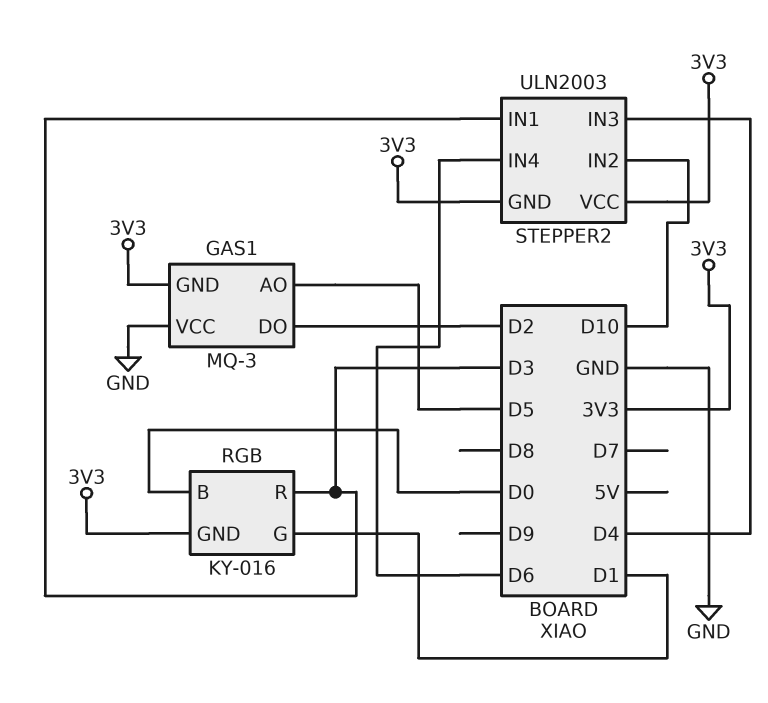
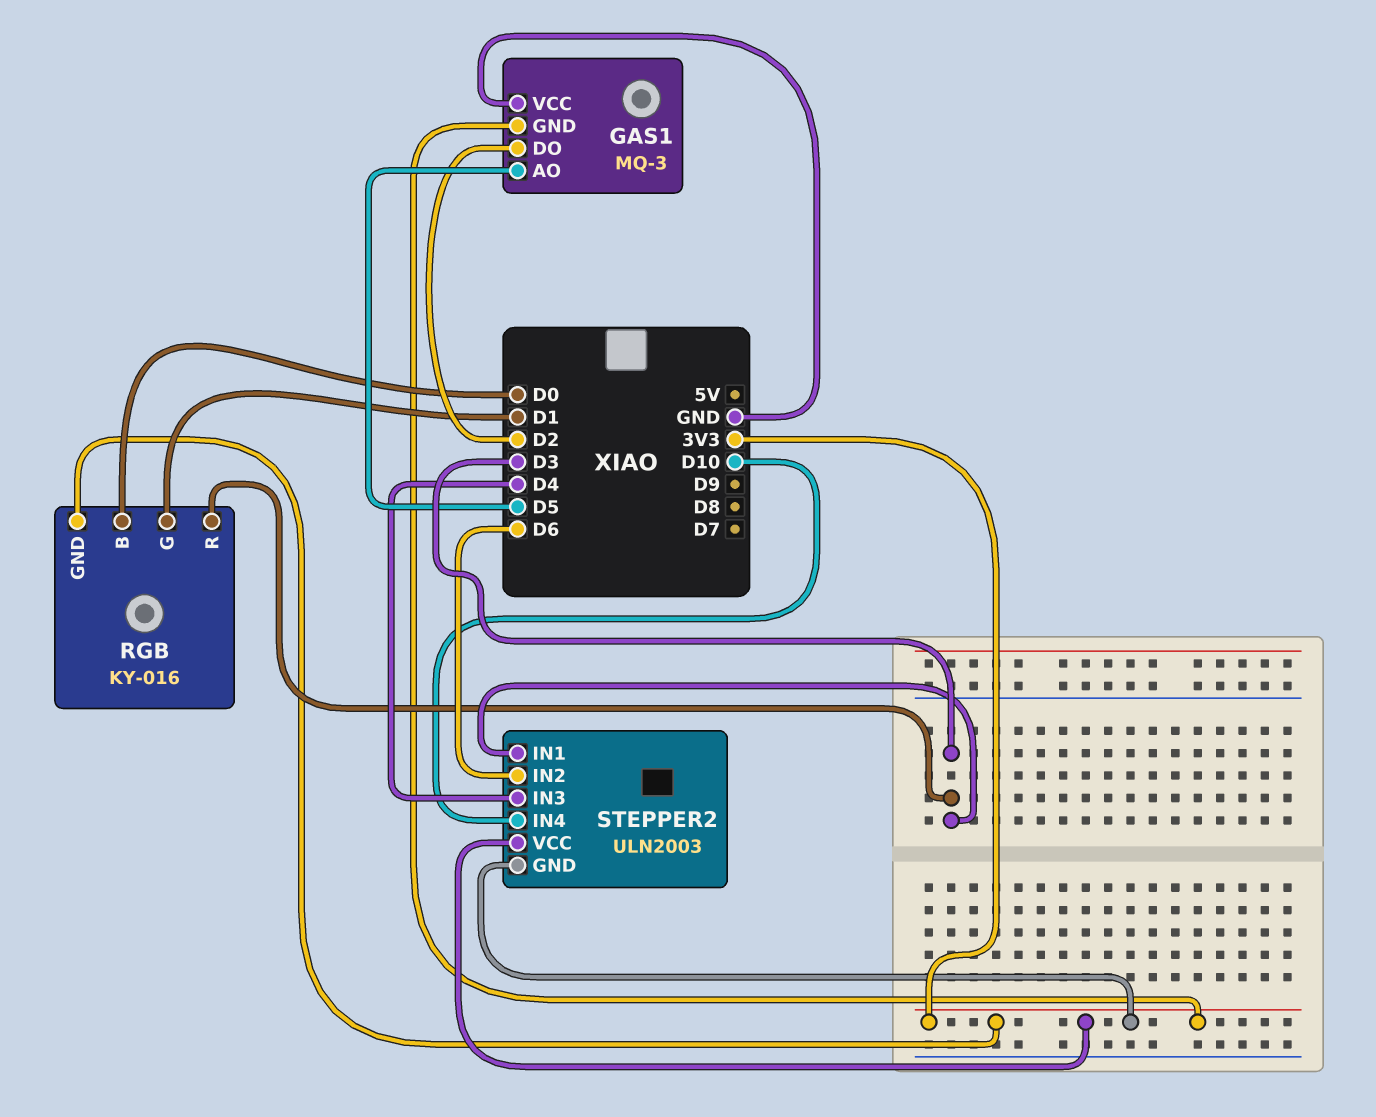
STEPPER2 pin IN2: D10 -> D6
STEPPER2 pin IN4: D6 -> D10

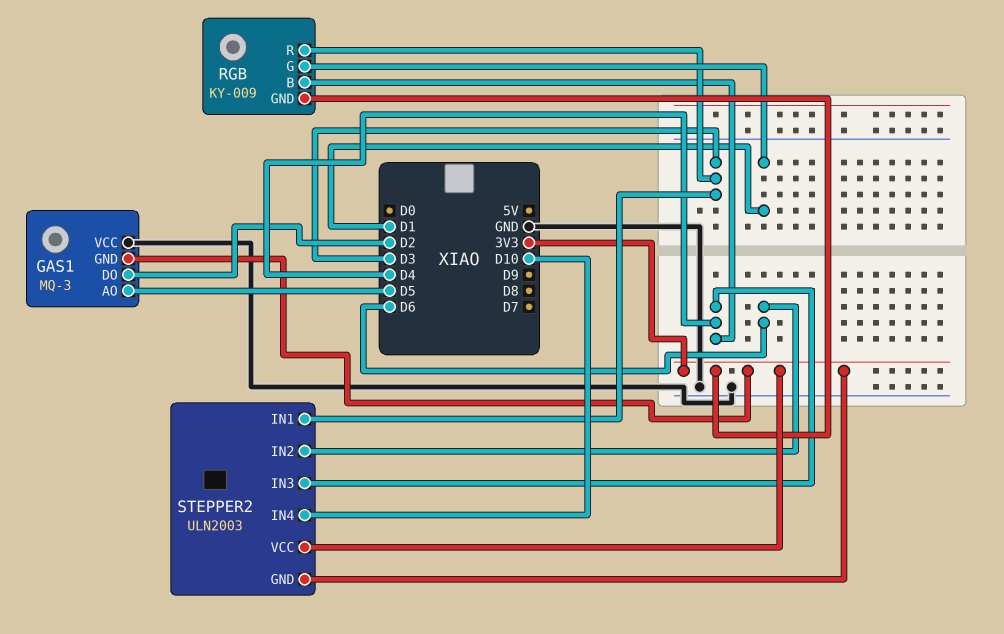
RGB: KY-016 -> KY-009
RGB pin B: D0 -> D4

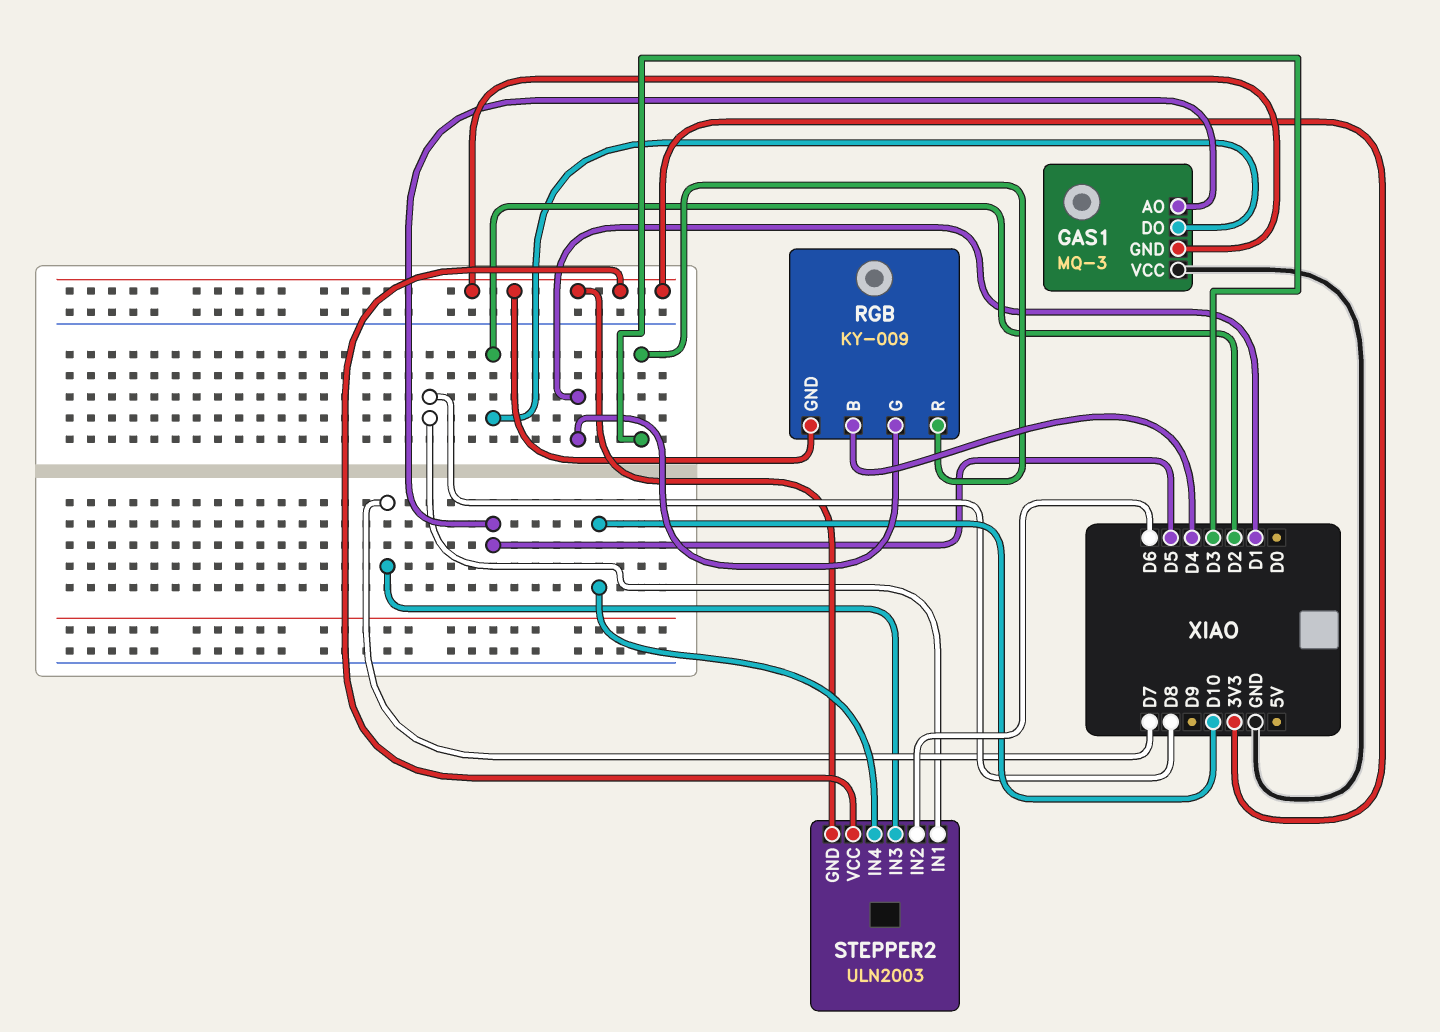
STEPPER2 pin IN1: D3 -> D8
STEPPER2 pin IN3: D4 -> D7

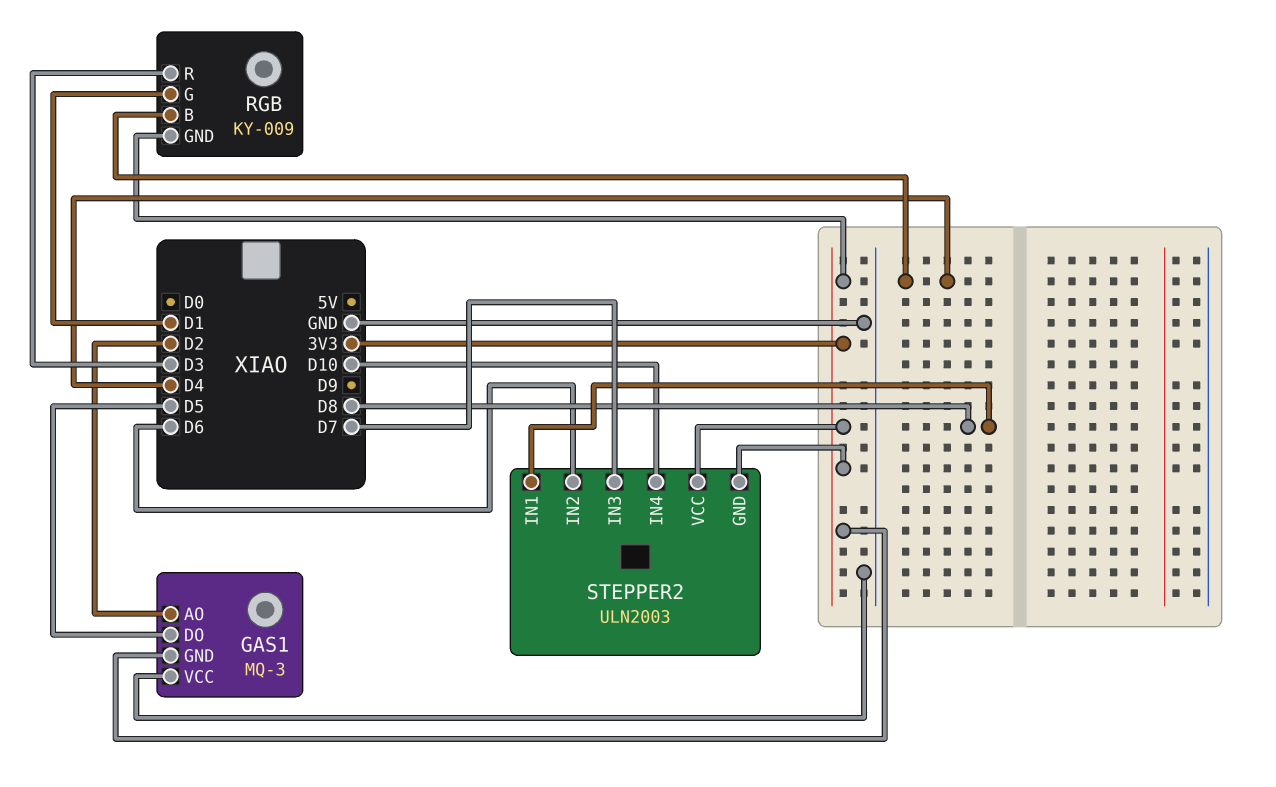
GAS1 pin AO: D5 -> D2
GAS1 pin DO: D2 -> D5

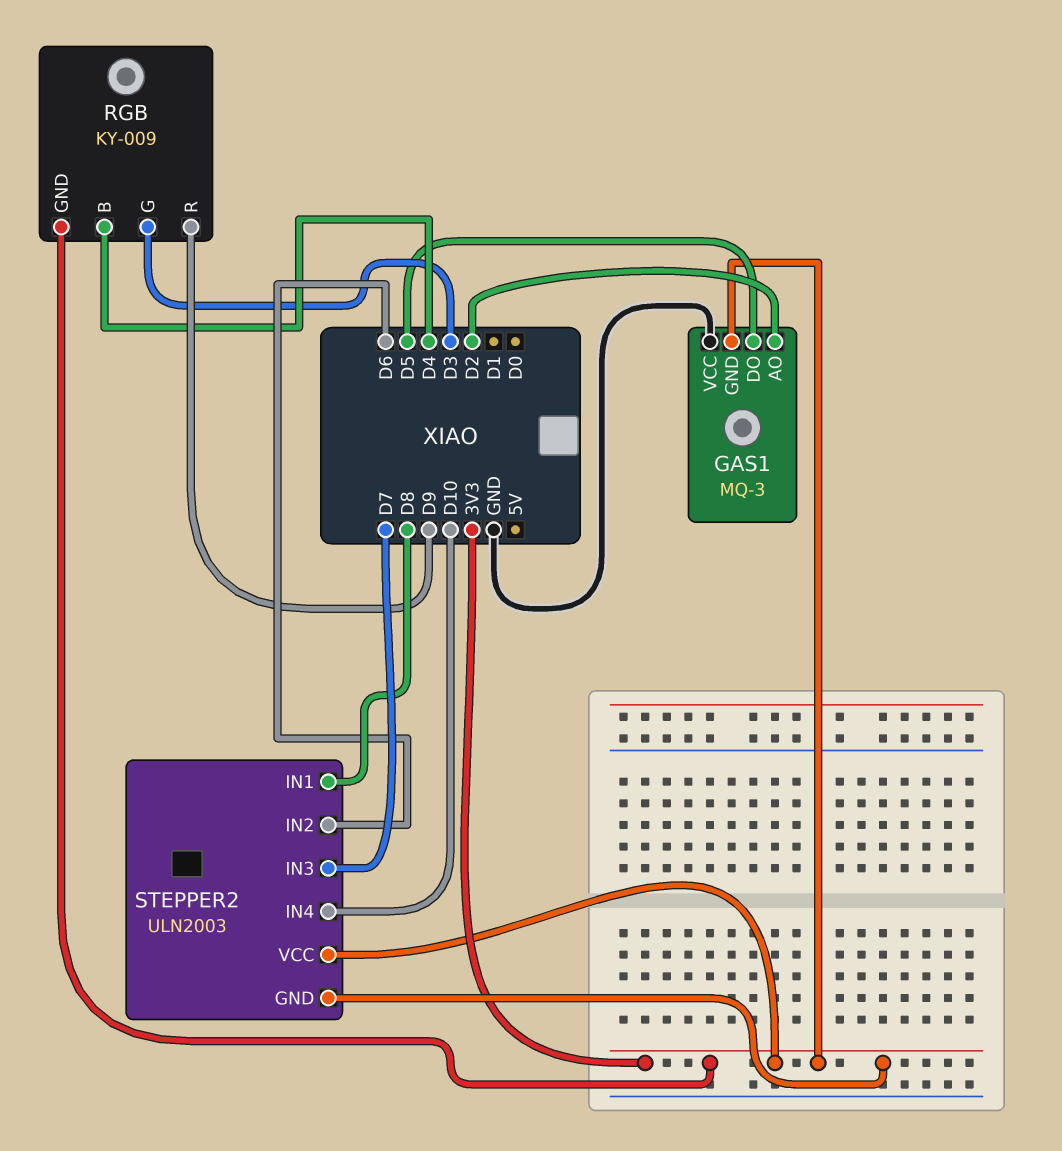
RGB pin G: D1 -> D3
RGB pin R: D3 -> D9

